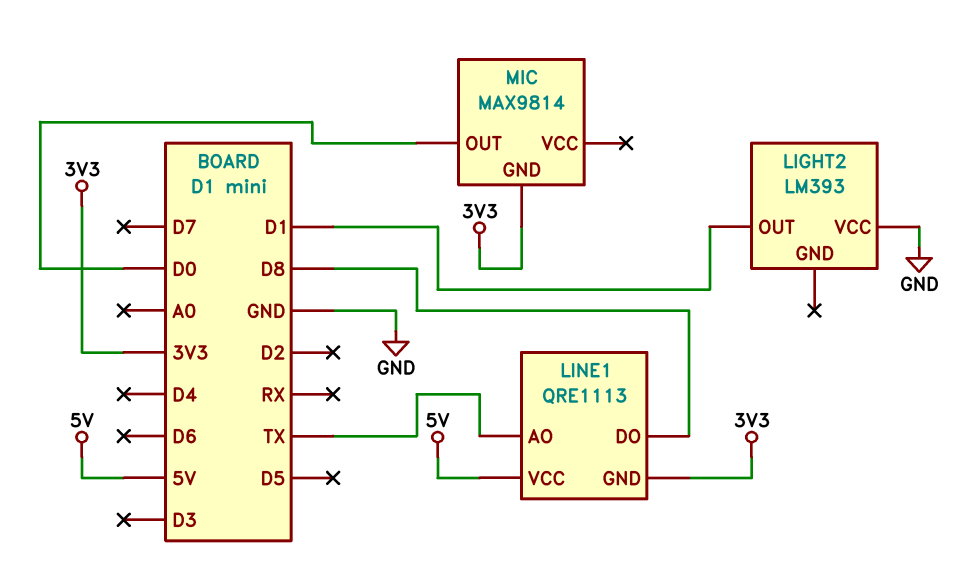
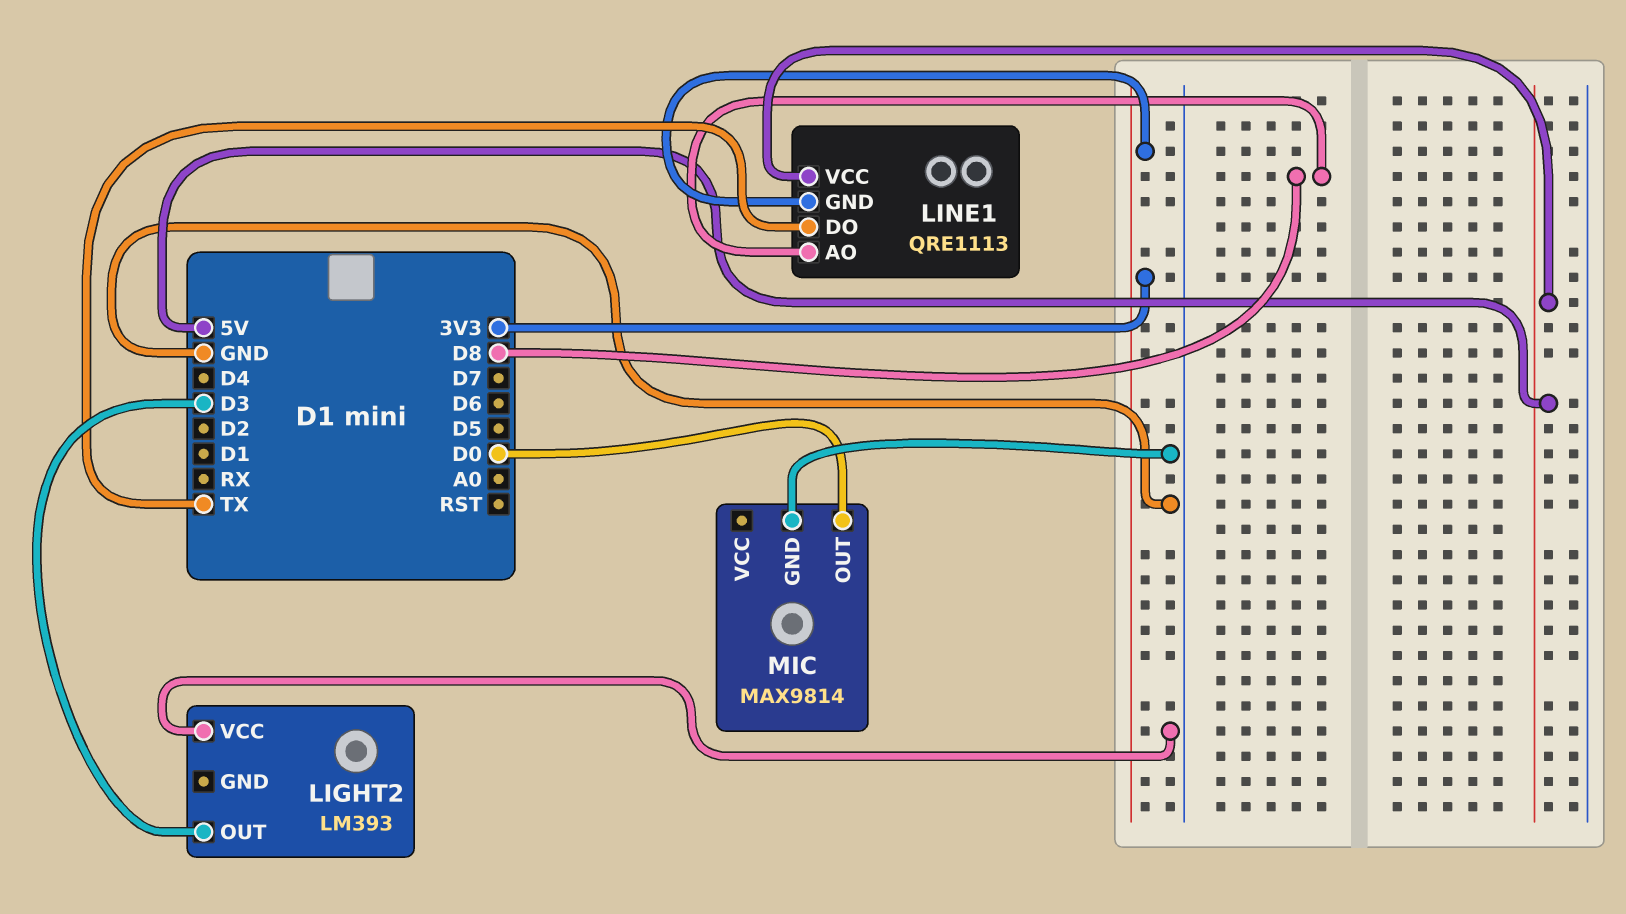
LIGHT2 pin OUT: D1 -> D3
LINE1 pin AO: TX -> D8
LINE1 pin DO: D8 -> TX
MIC pin GND: 3V3 -> GND

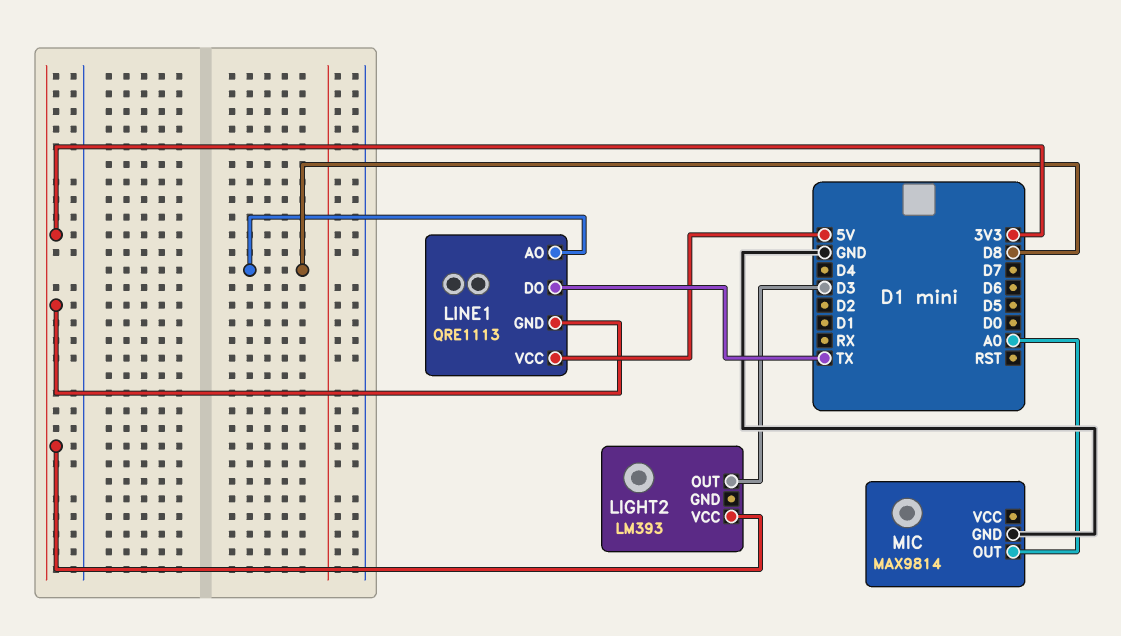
LIGHT2 pin VCC: GND -> 3V3
MIC pin OUT: D0 -> A0

